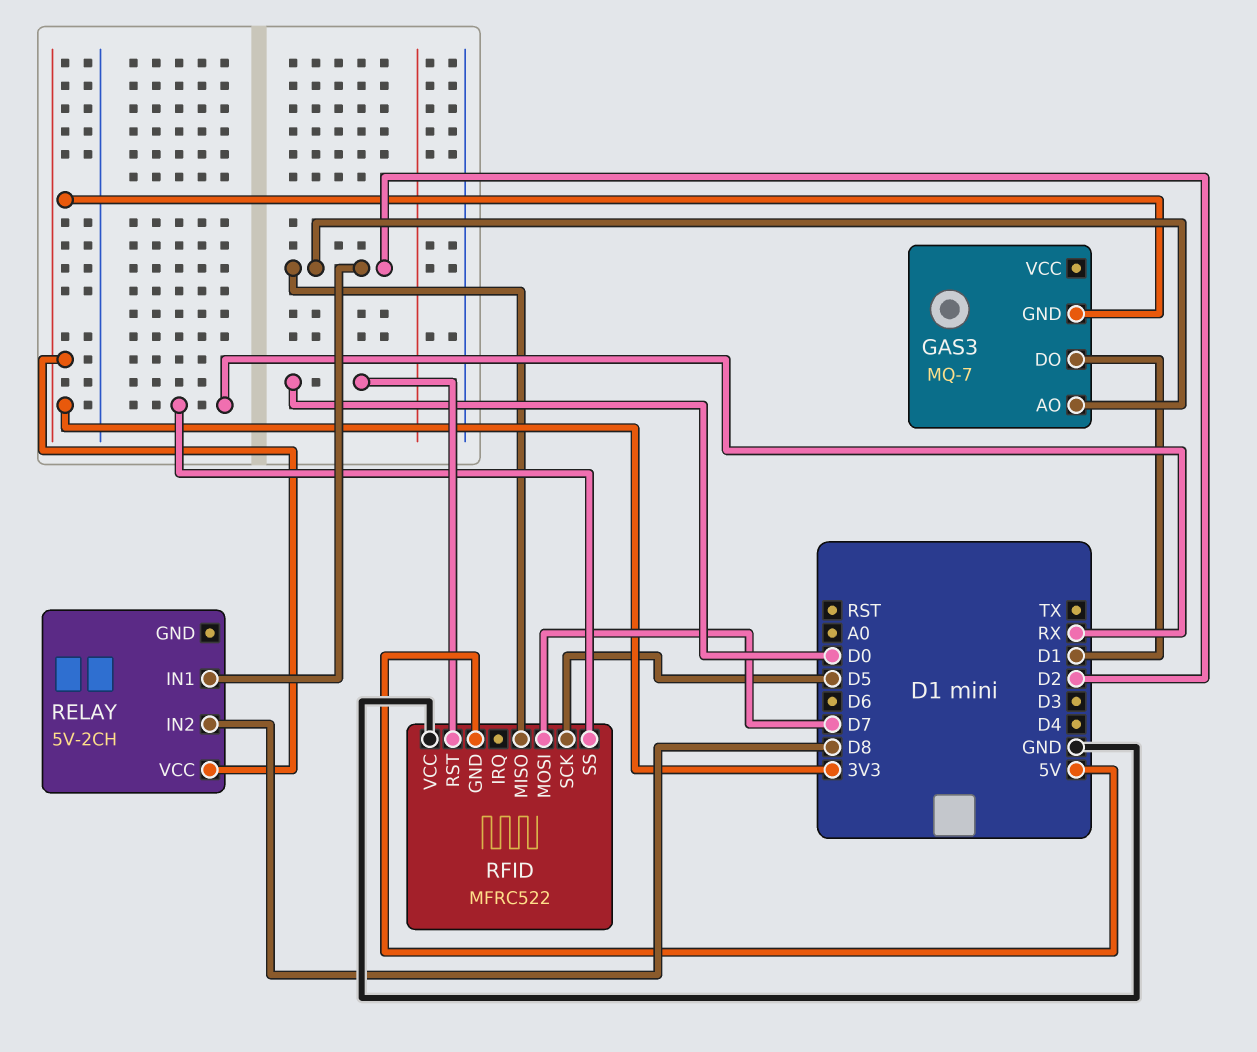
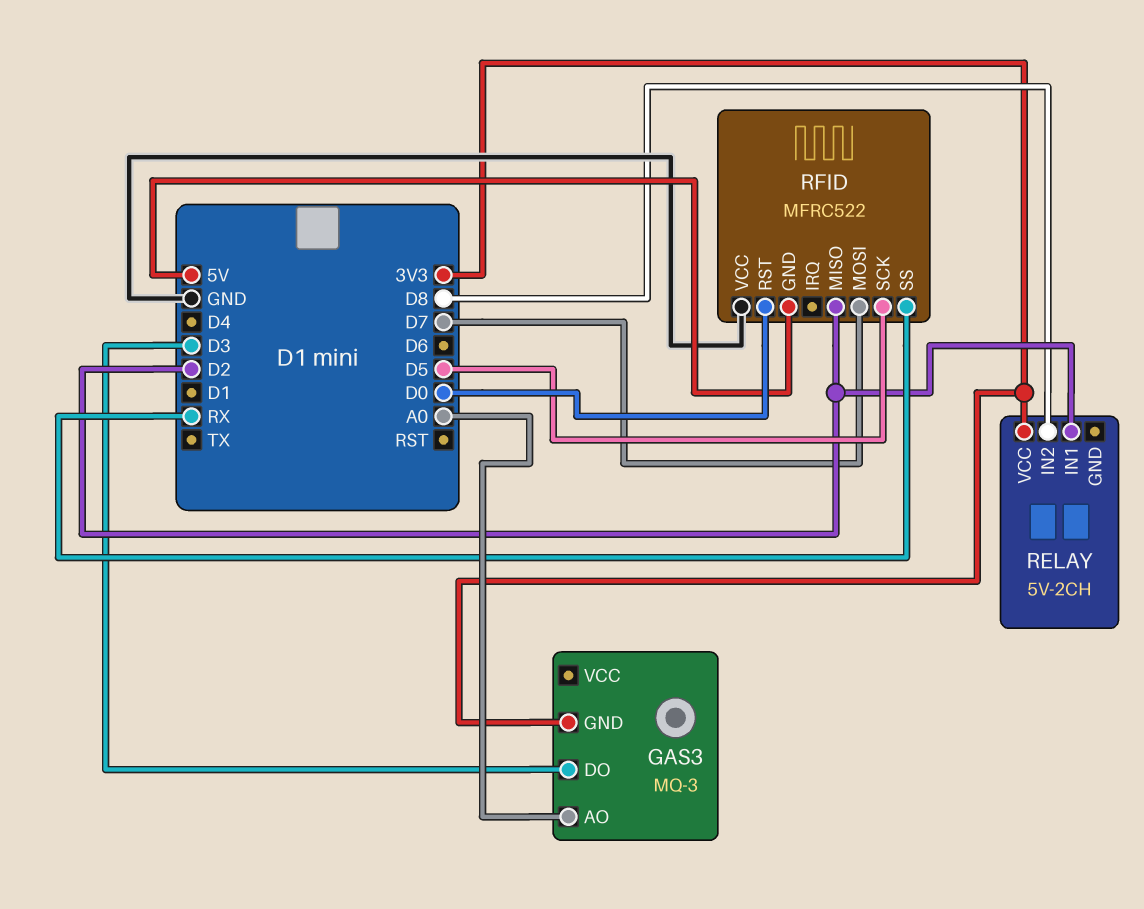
GAS3: MQ-7 -> MQ-3
GAS3 pin AO: D2 -> A0
GAS3 pin DO: D1 -> D3

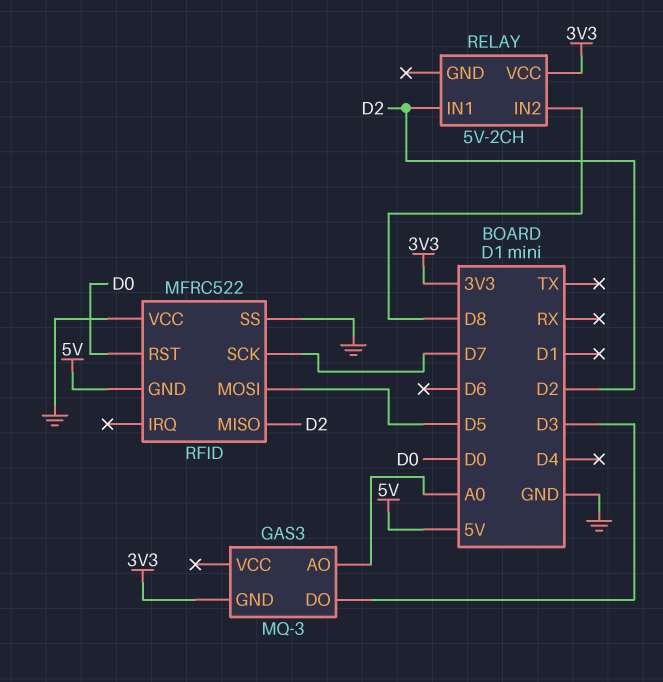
RFID pin MOSI: D7 -> D5
RFID pin SCK: D5 -> D7
RFID pin SS: RX -> GND

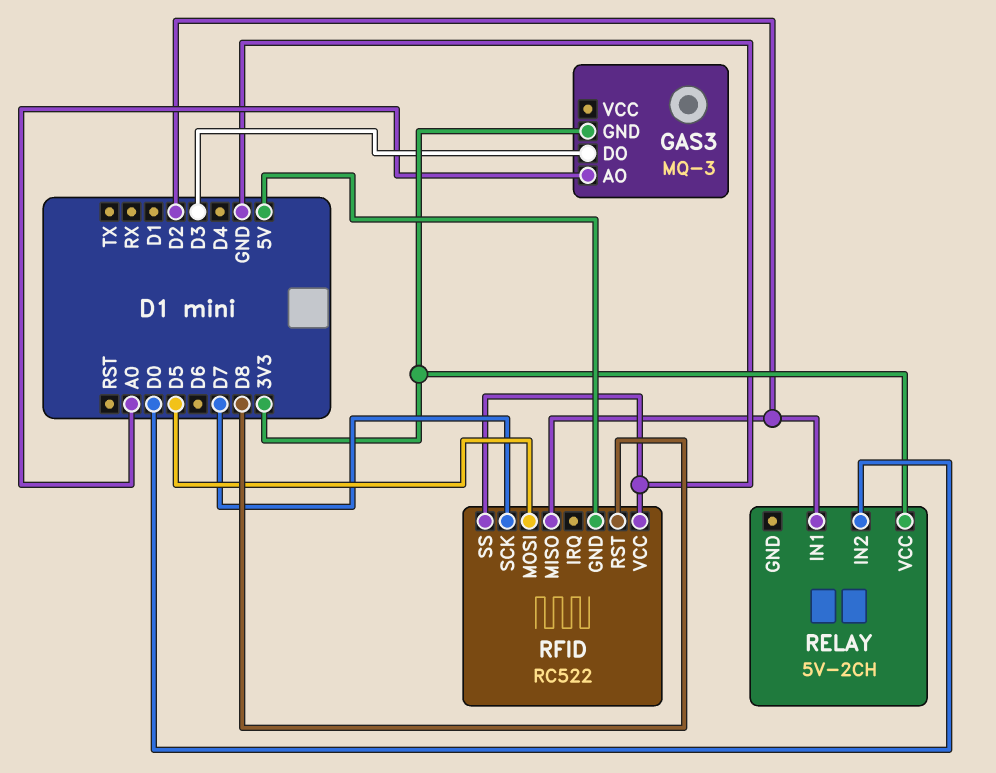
RELAY pin IN2: D8 -> D0
RFID: MFRC522 -> RC522
RFID pin RST: D0 -> D8

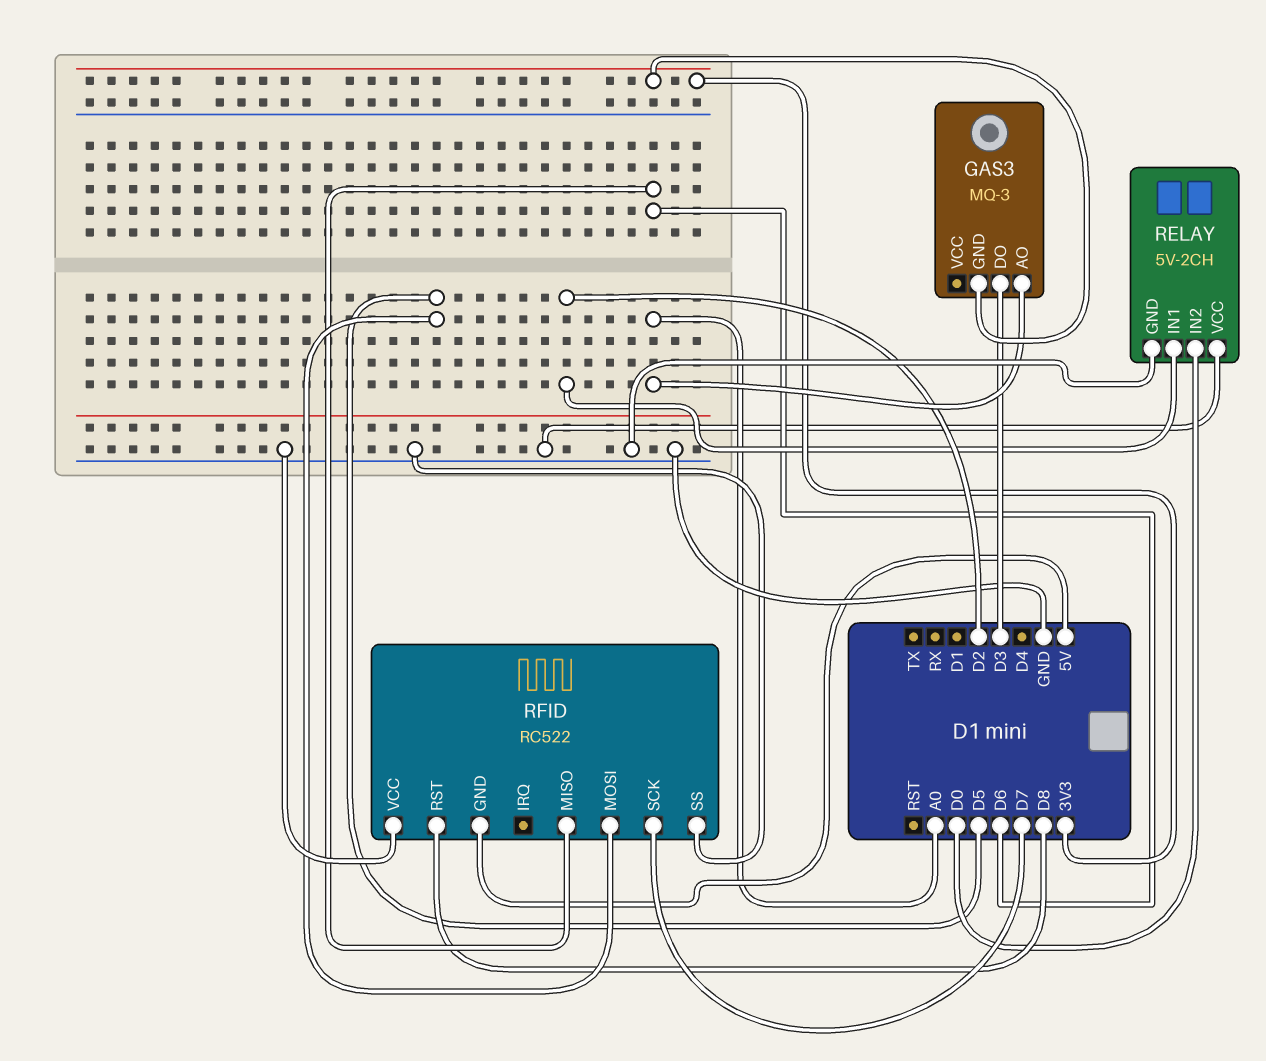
RELAY pin GND: none -> GND
RELAY pin VCC: 3V3 -> GND
RFID pin MISO: D2 -> D6

